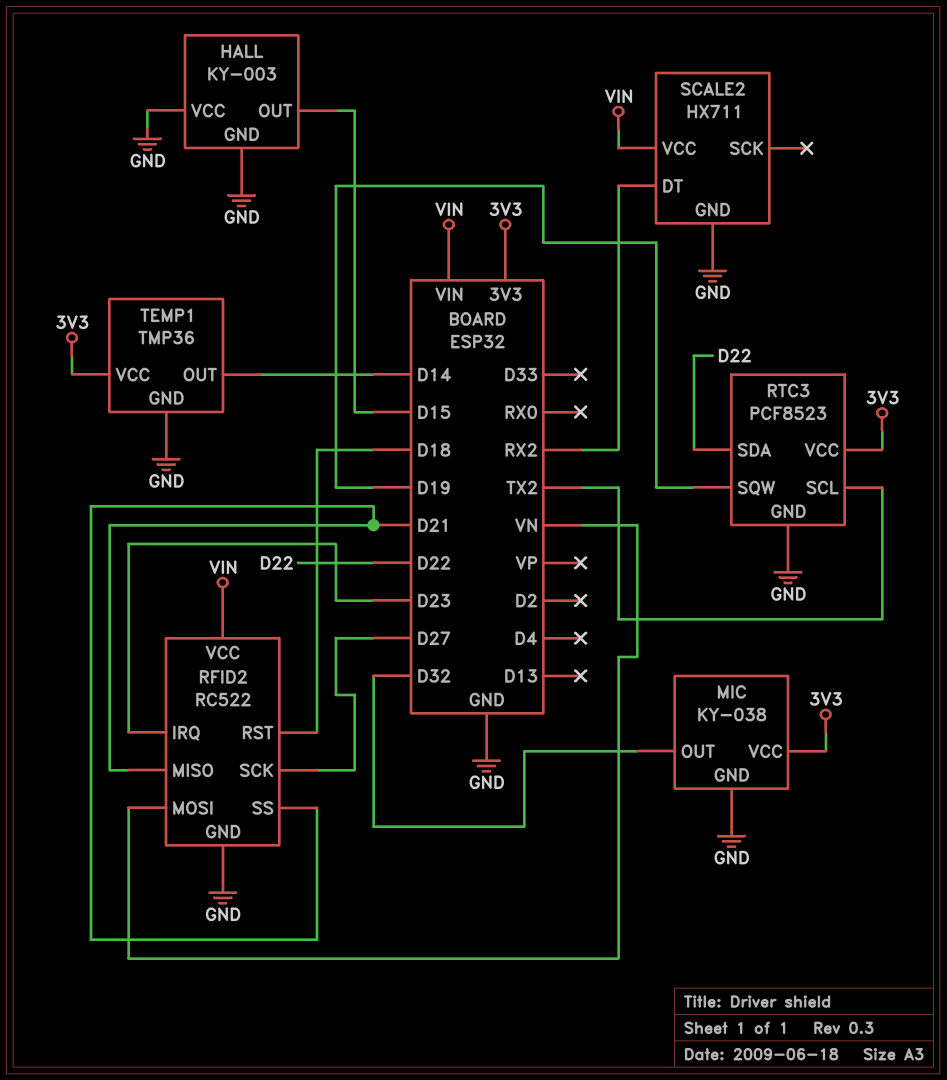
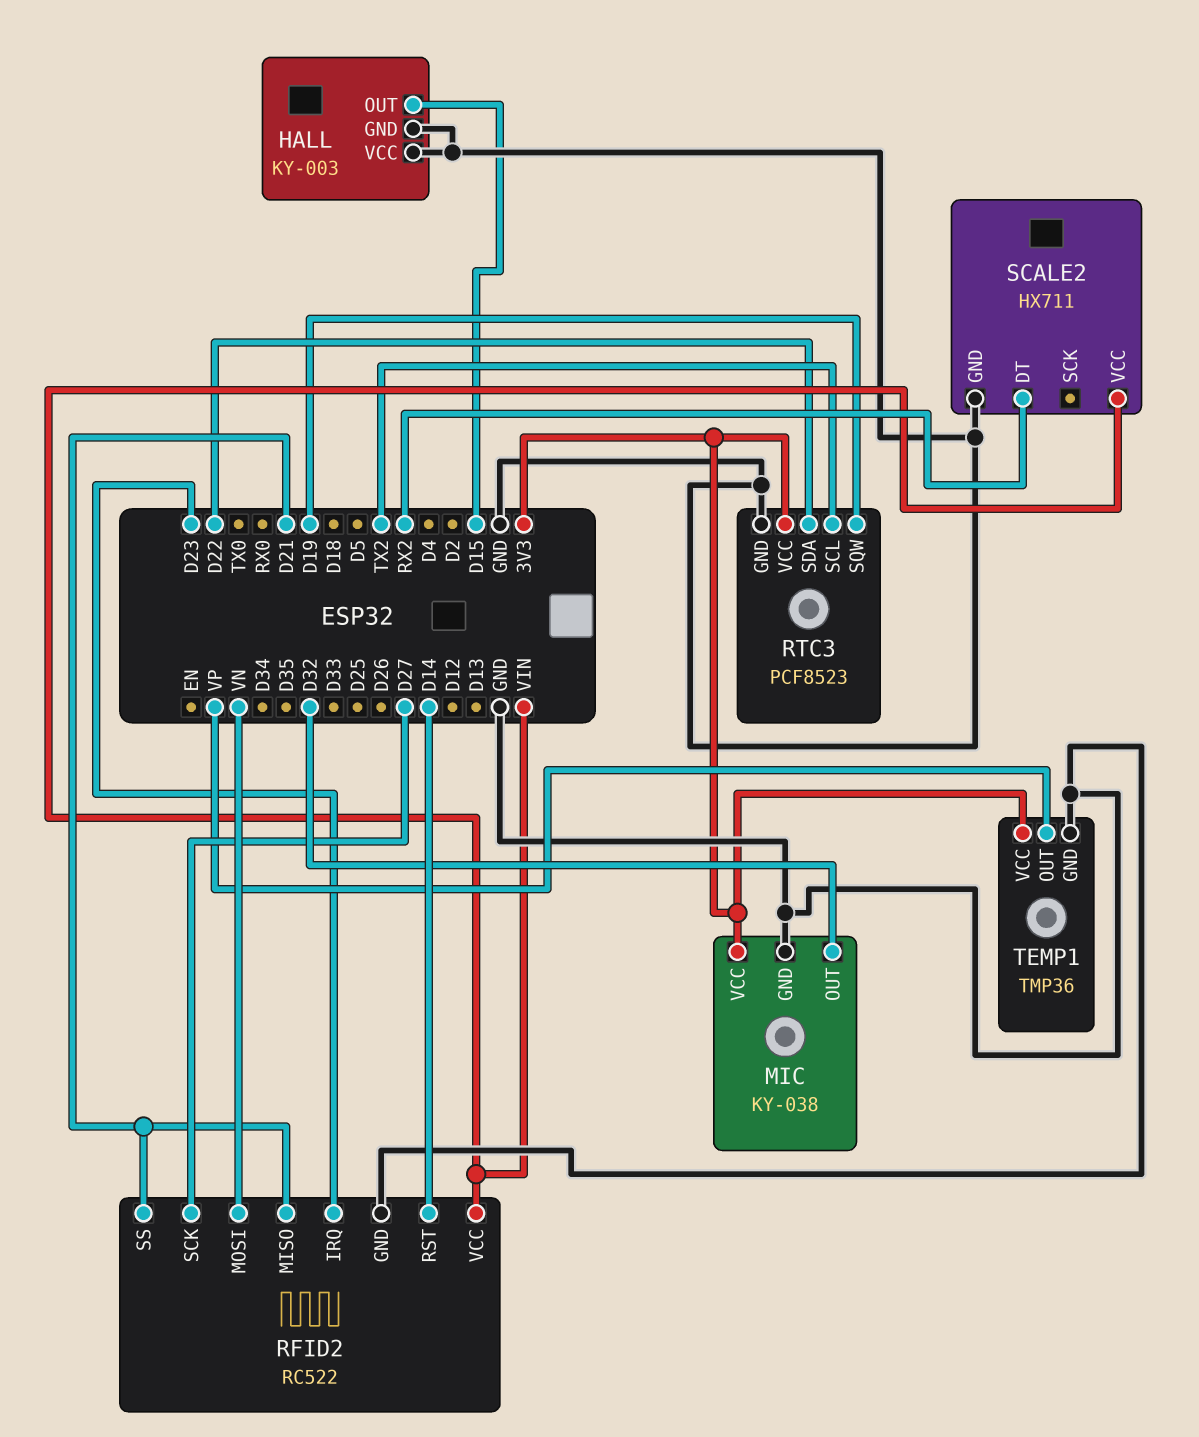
RFID2 pin RST: D18 -> D14
TEMP1 pin OUT: D14 -> VP

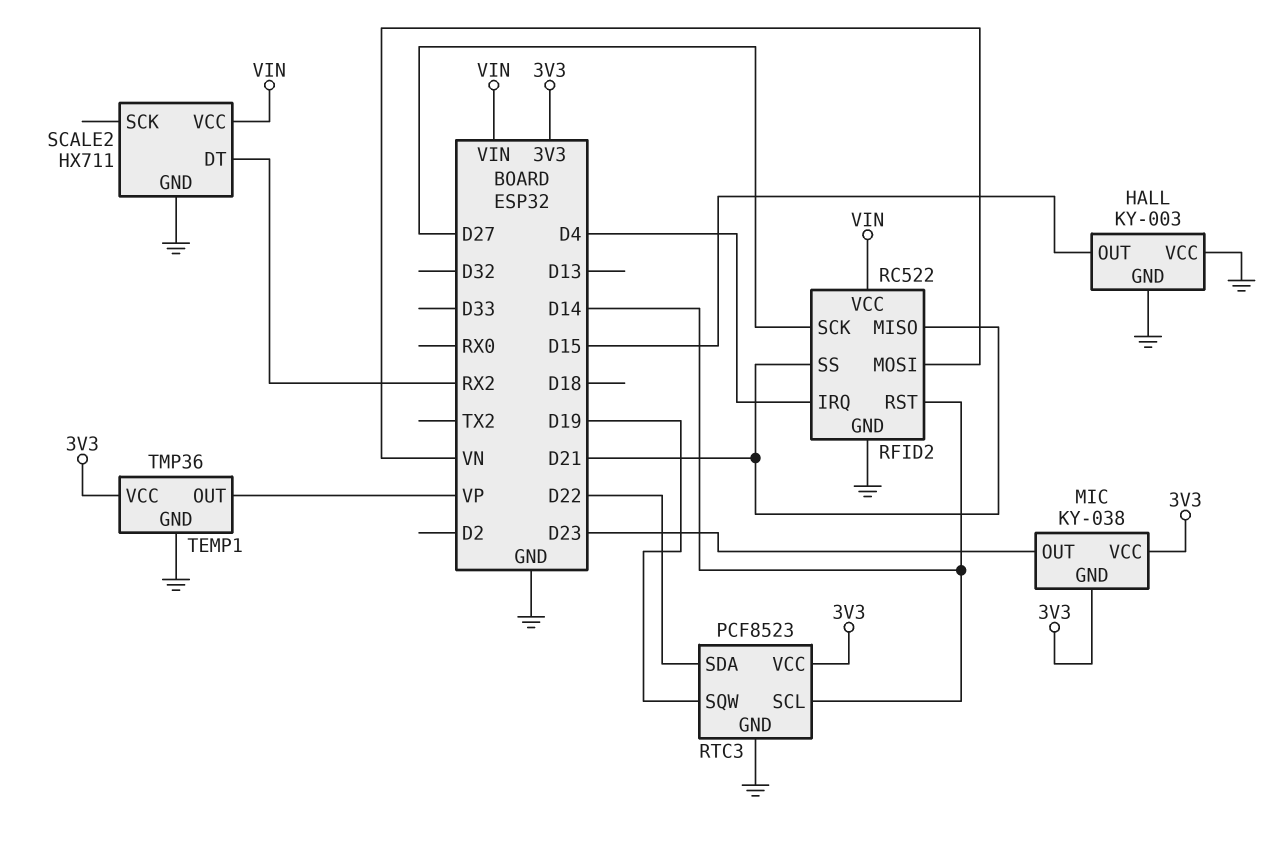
MIC pin GND: GND -> 3V3
MIC pin OUT: D32 -> D23
RFID2 pin IRQ: D23 -> D4
RTC3 pin SCL: TX2 -> D14

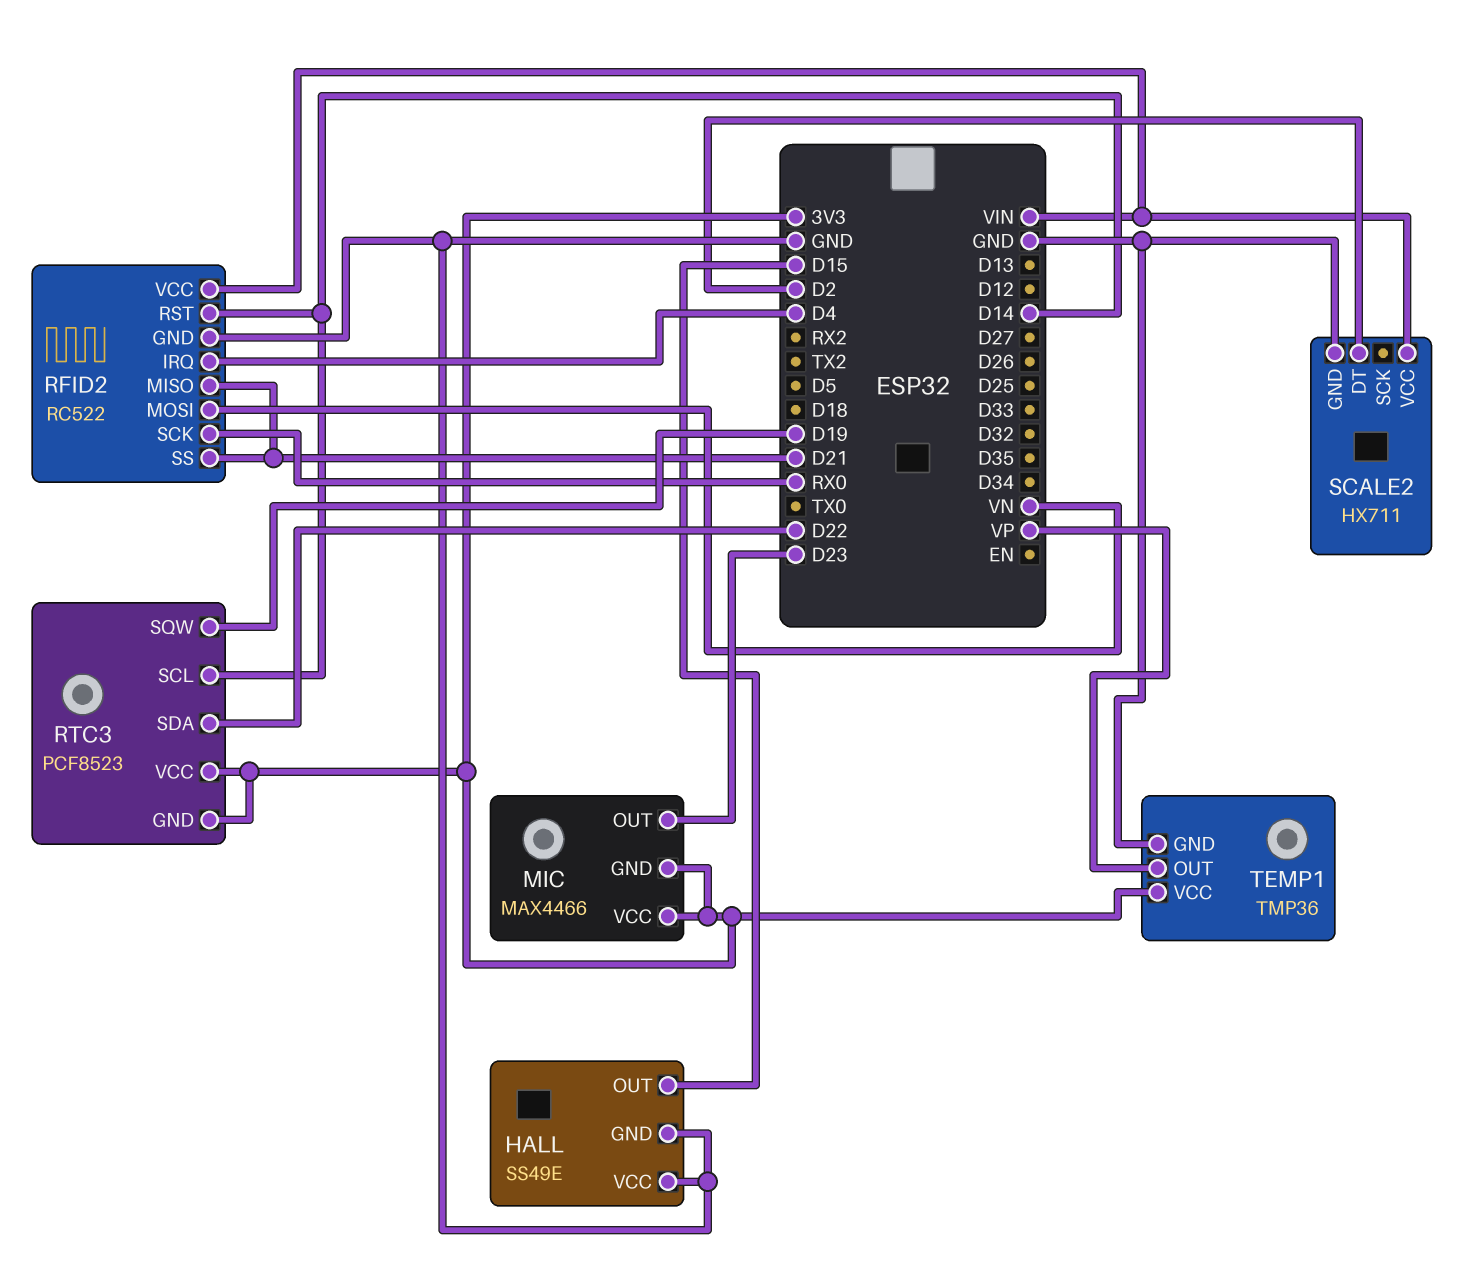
HALL: KY-003 -> SS49E
MIC: KY-038 -> MAX4466
RFID2 pin SCK: D27 -> RX0
RTC3 pin GND: GND -> 3V3
SCALE2 pin DT: RX2 -> D2

